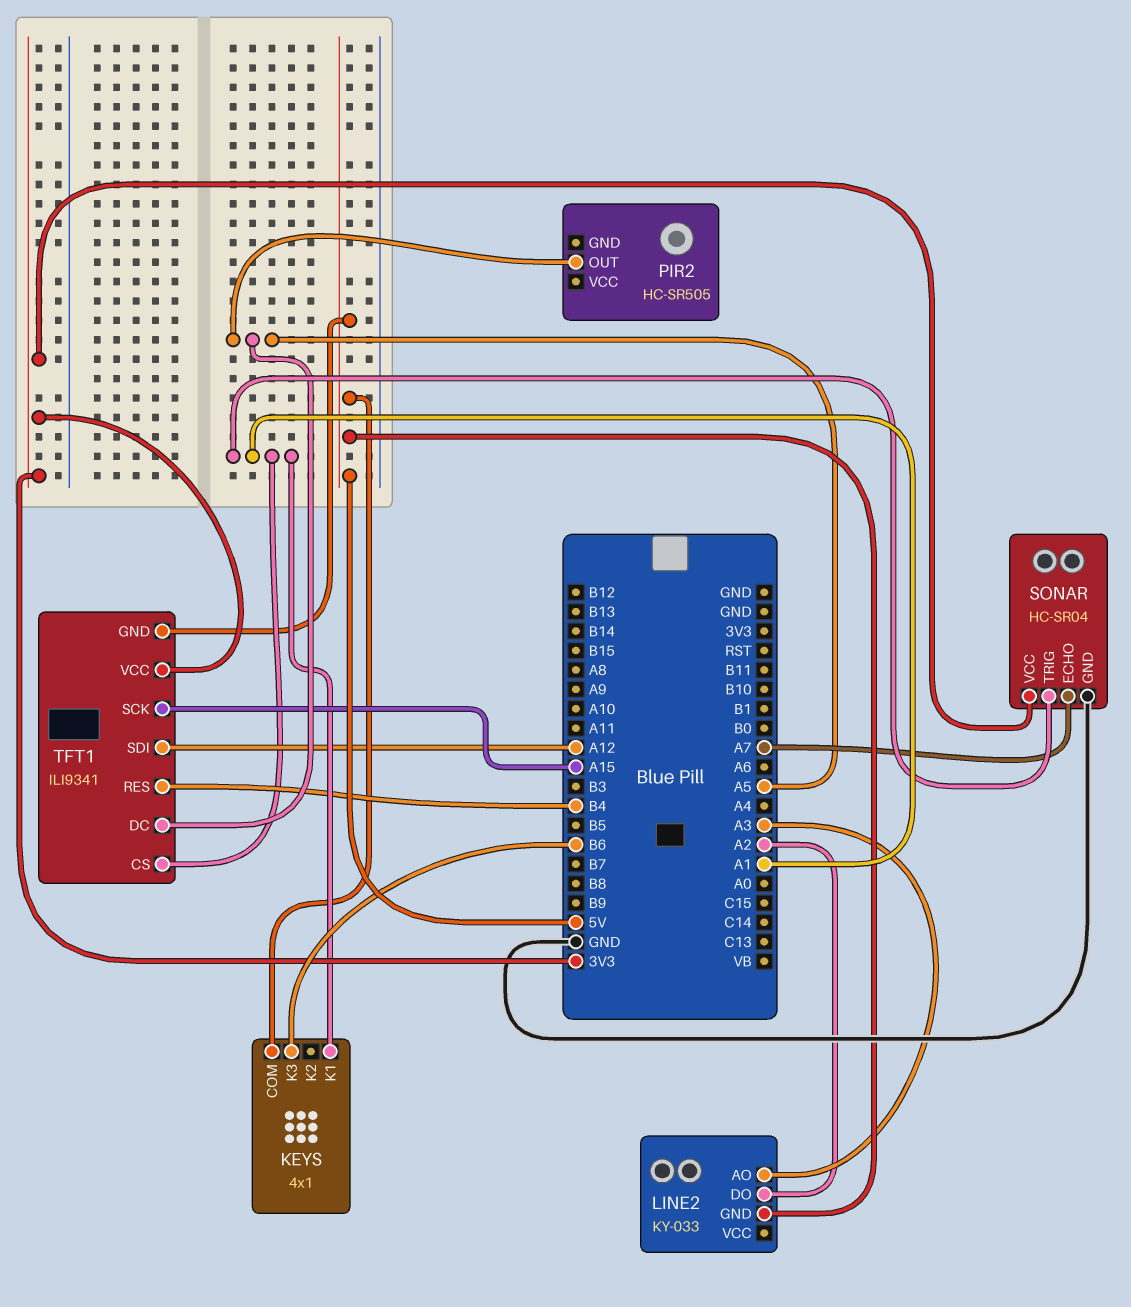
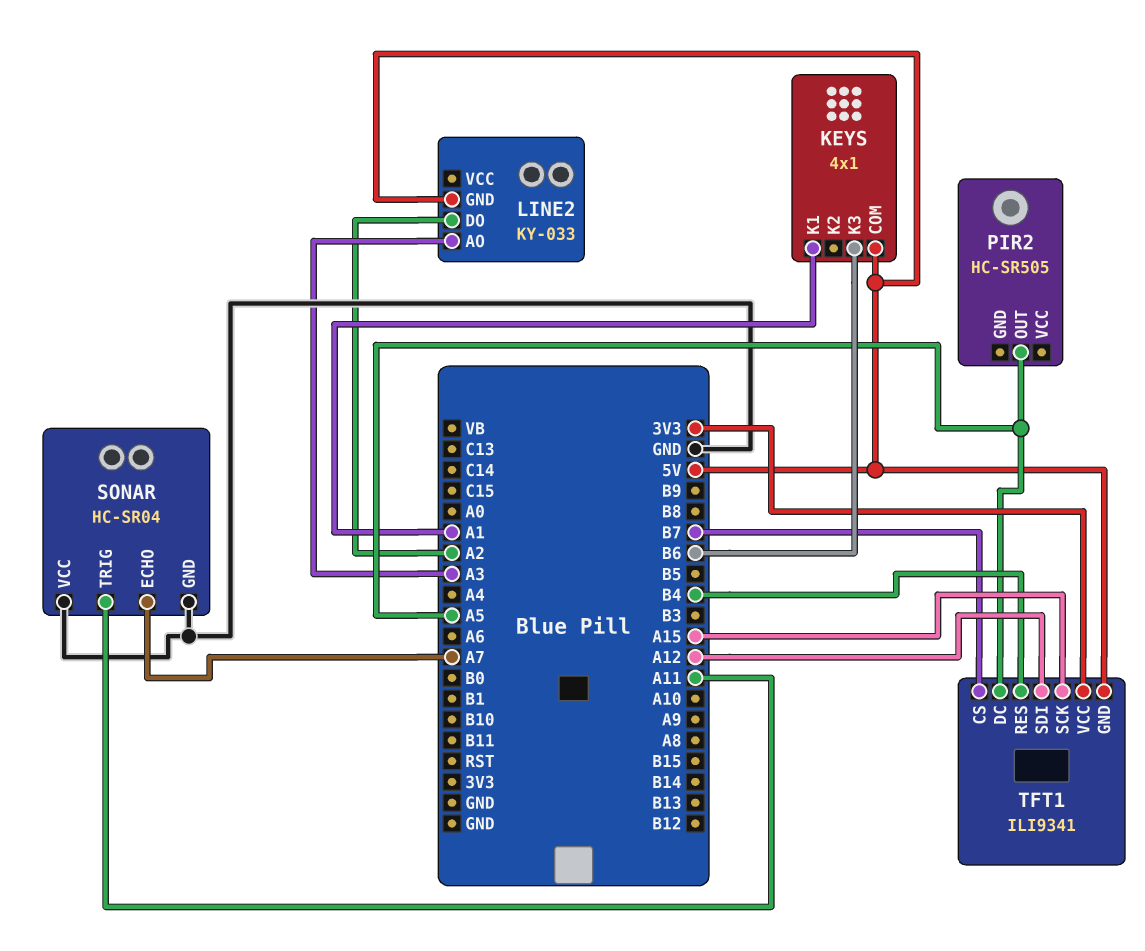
SONAR pin TRIG: A1 -> A11
SONAR pin VCC: 3V3 -> GND
TFT1 pin CS: A1 -> B7

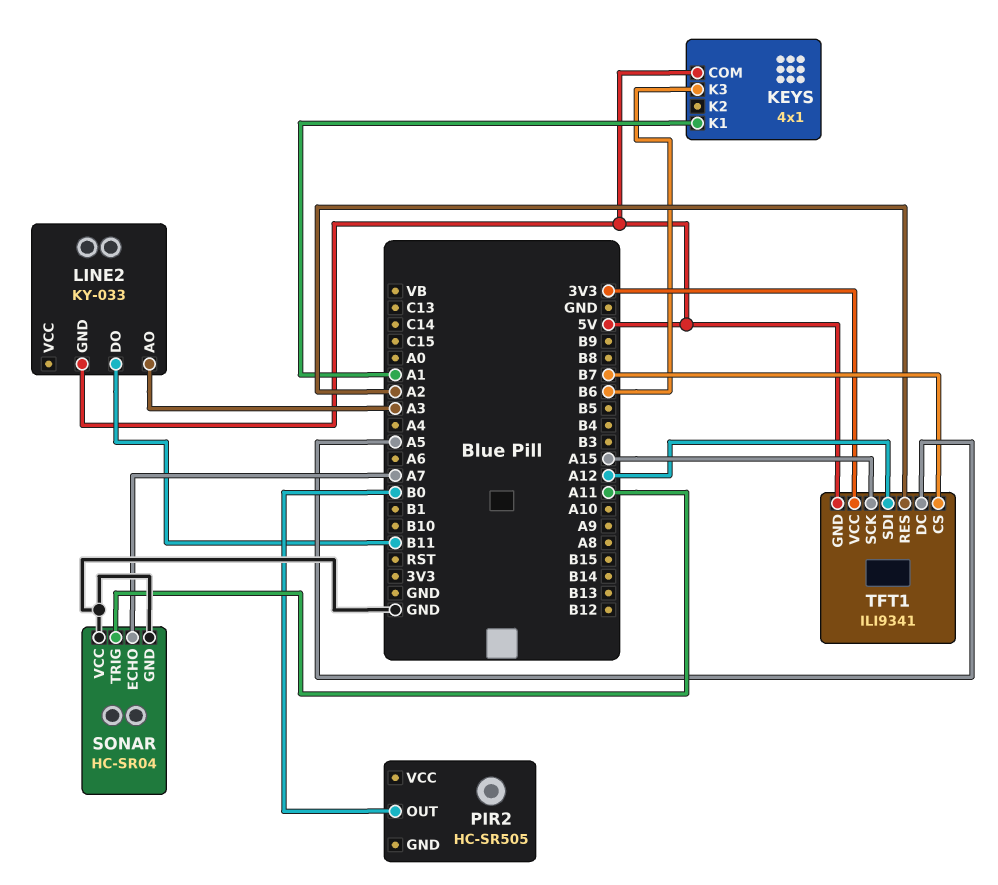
LINE2 pin DO: A2 -> B11
PIR2 pin OUT: A5 -> B0
TFT1 pin RES: B4 -> A2

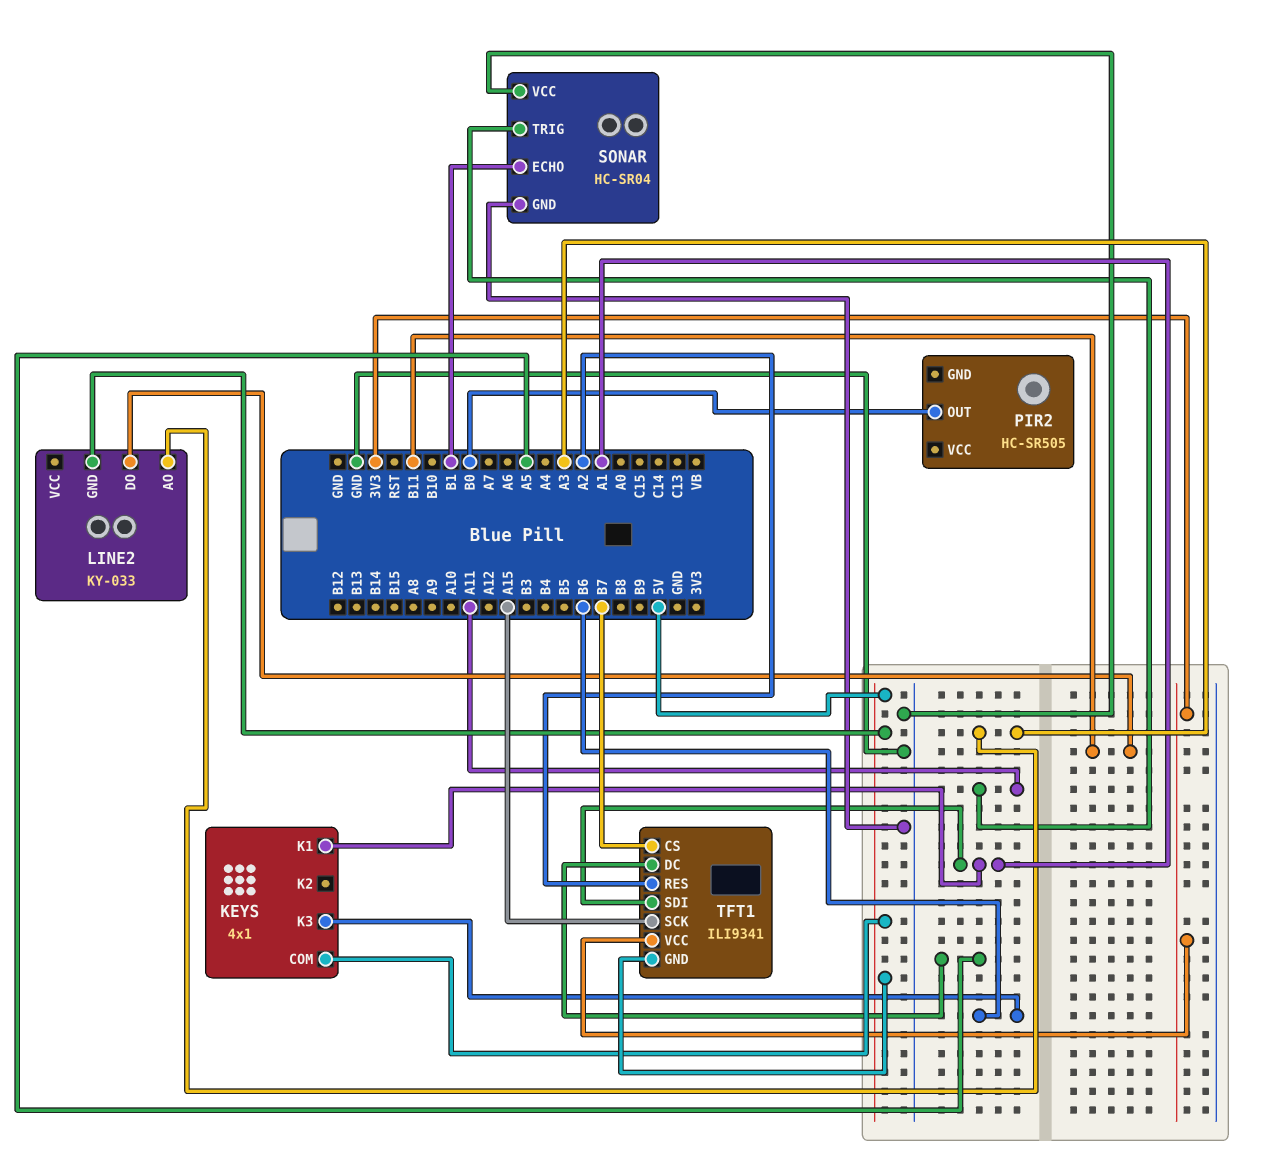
SONAR pin ECHO: A7 -> B1
TFT1 pin SDI: A12 -> A1

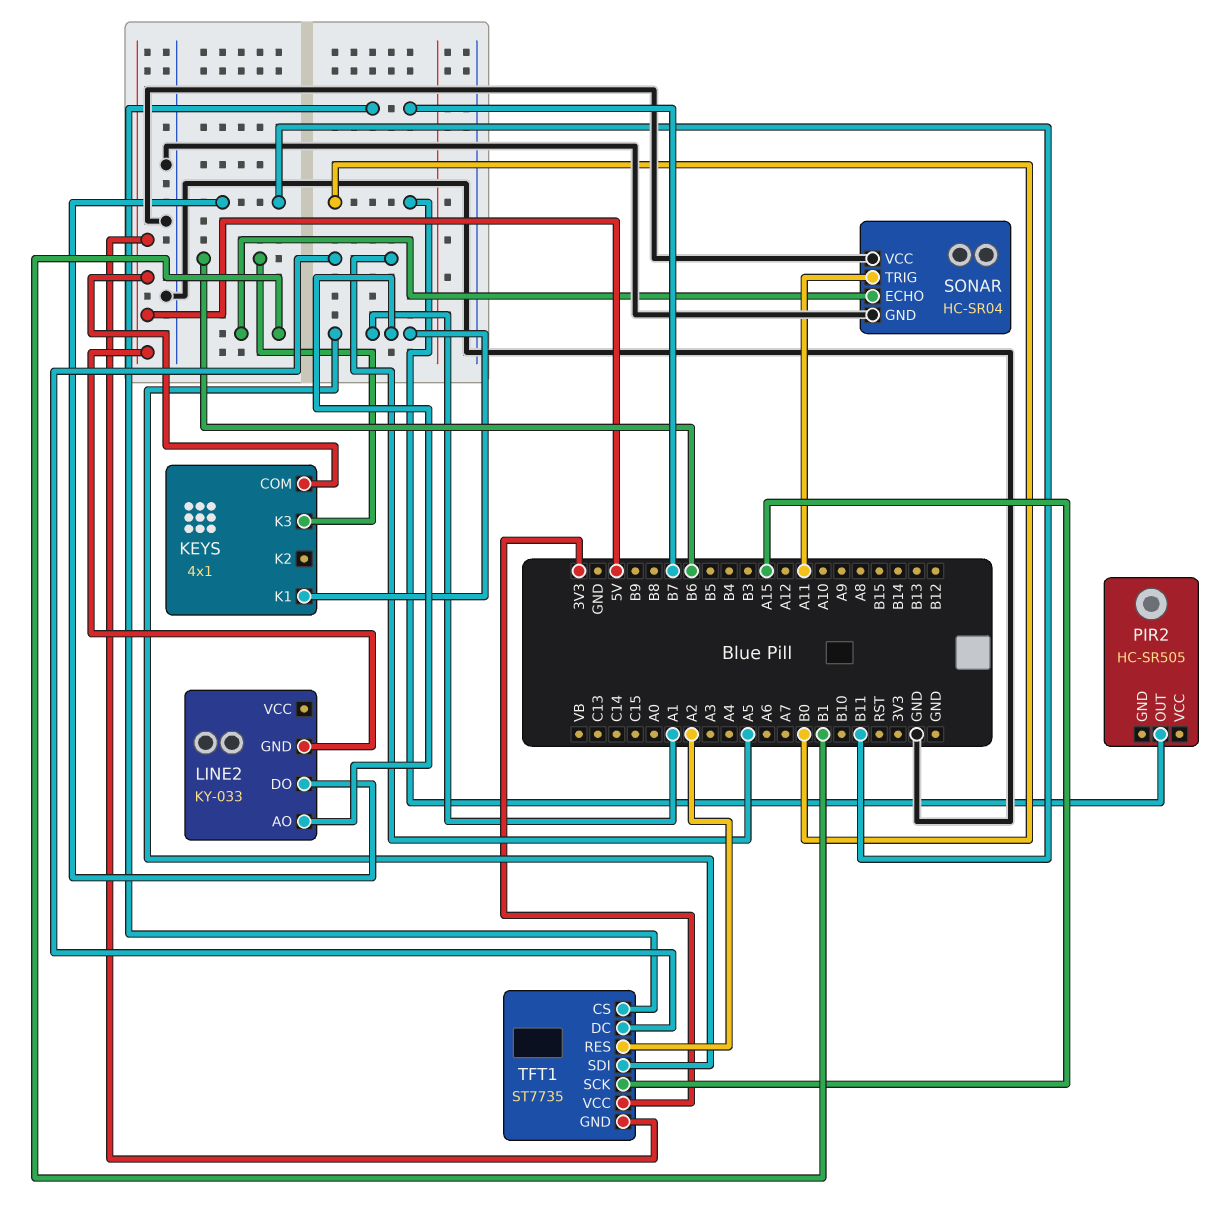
LINE2 pin AO: A3 -> A1
TFT1: ILI9341 -> ST7735

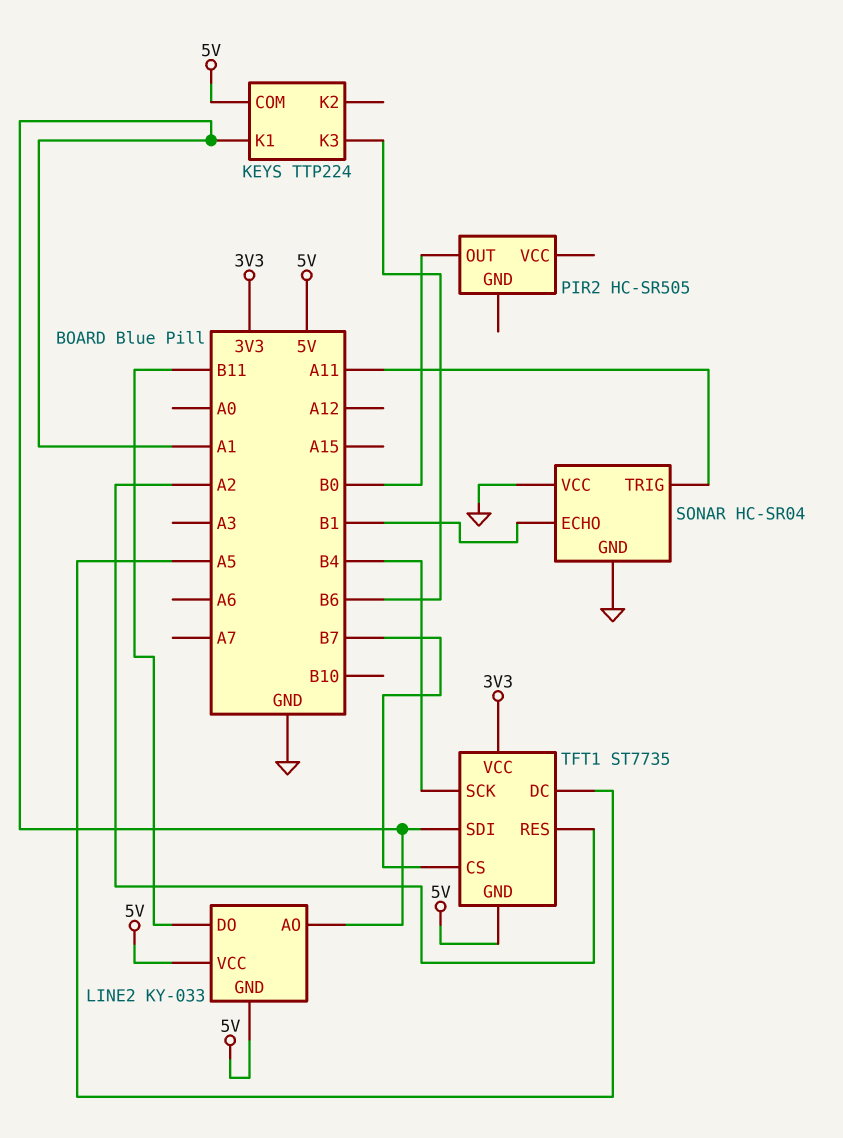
KEYS: 4x1 -> TTP224
LINE2 pin VCC: none -> 5V
TFT1 pin SCK: A15 -> B4

